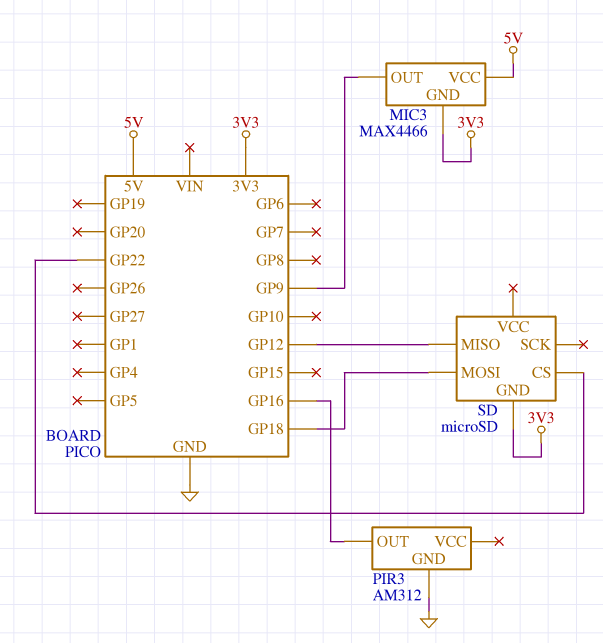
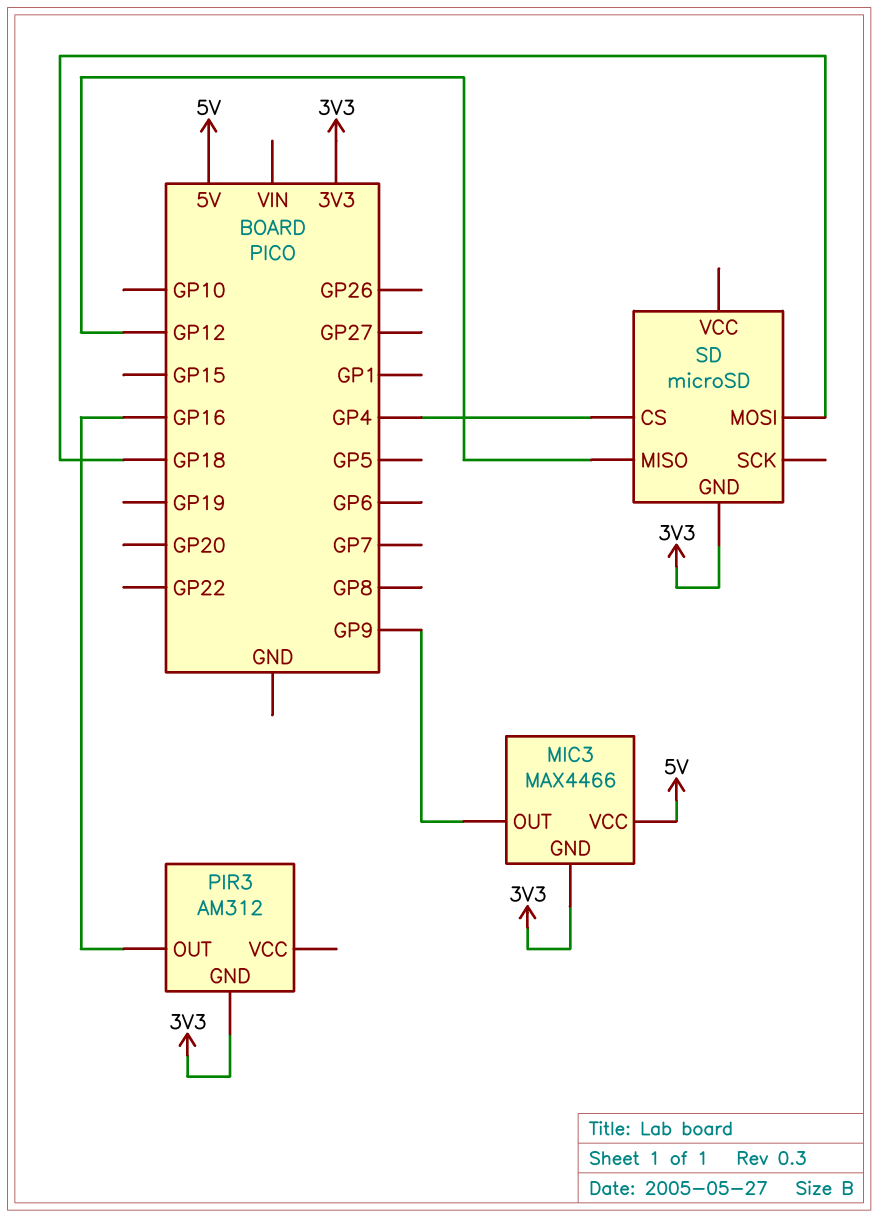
PIR3 pin GND: GND -> 3V3
SD pin CS: GP22 -> GP4

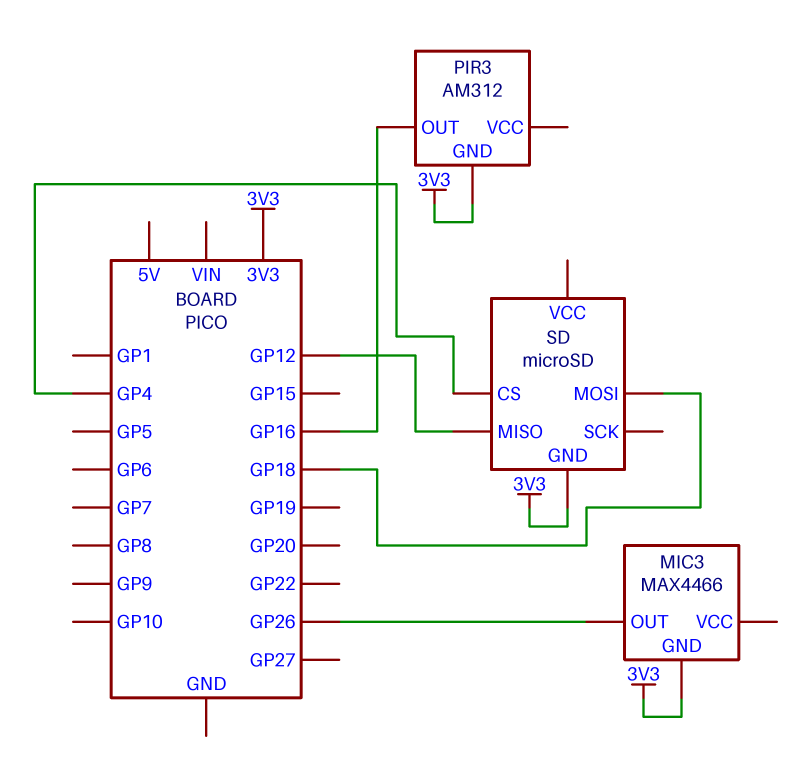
MIC3 pin OUT: GP9 -> GP26
MIC3 pin VCC: 5V -> none

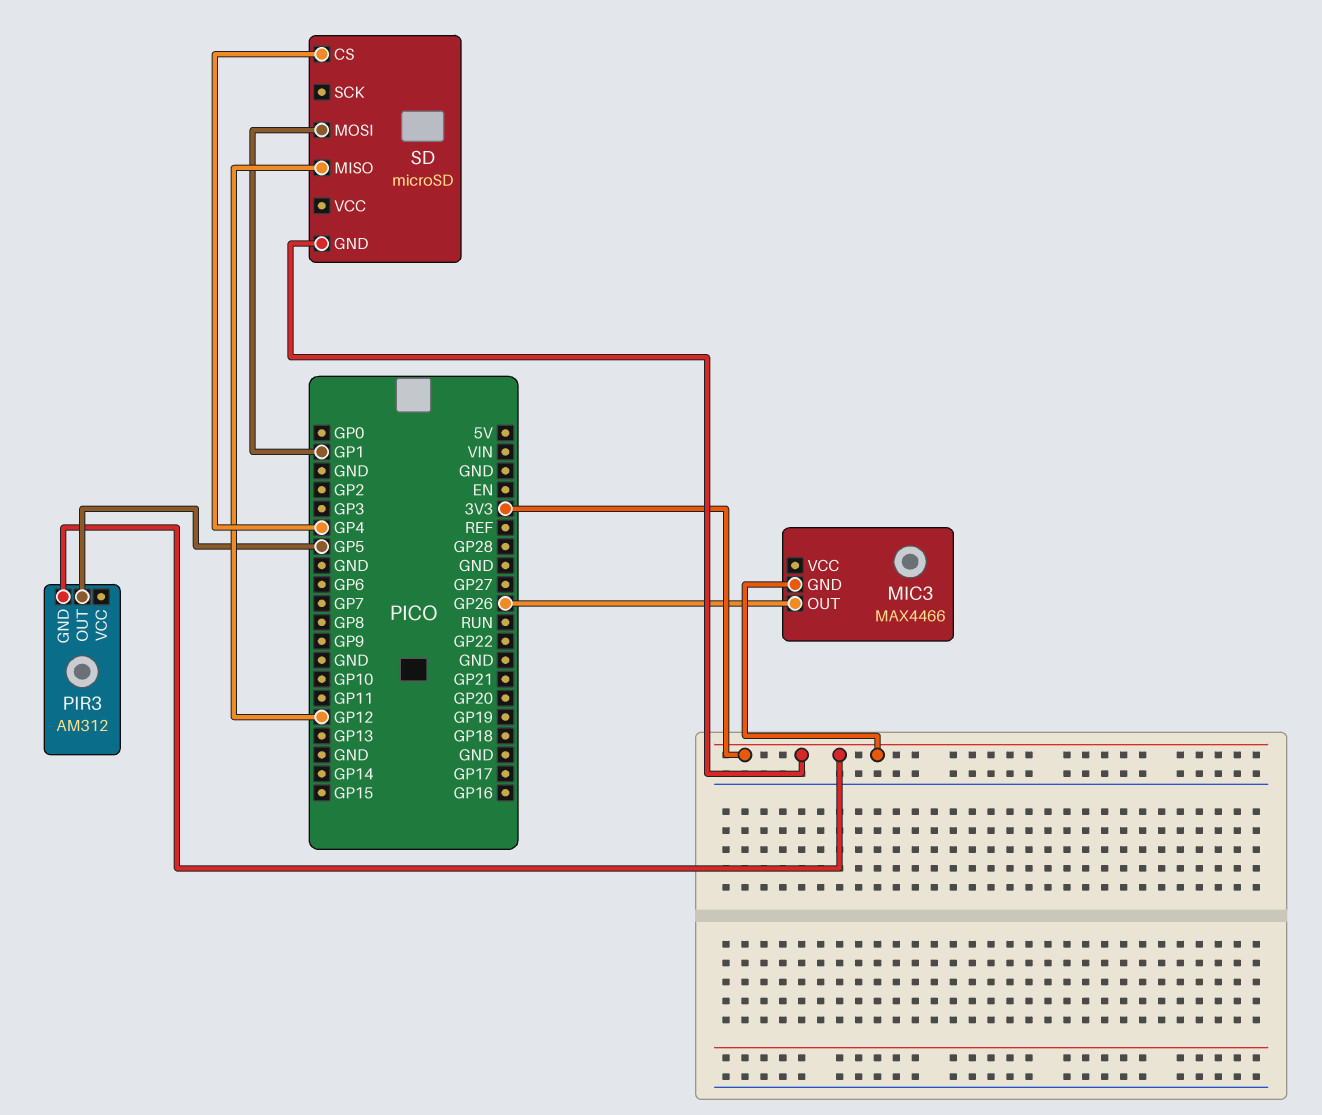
PIR3 pin OUT: GP16 -> GP5
SD pin MOSI: GP18 -> GP1

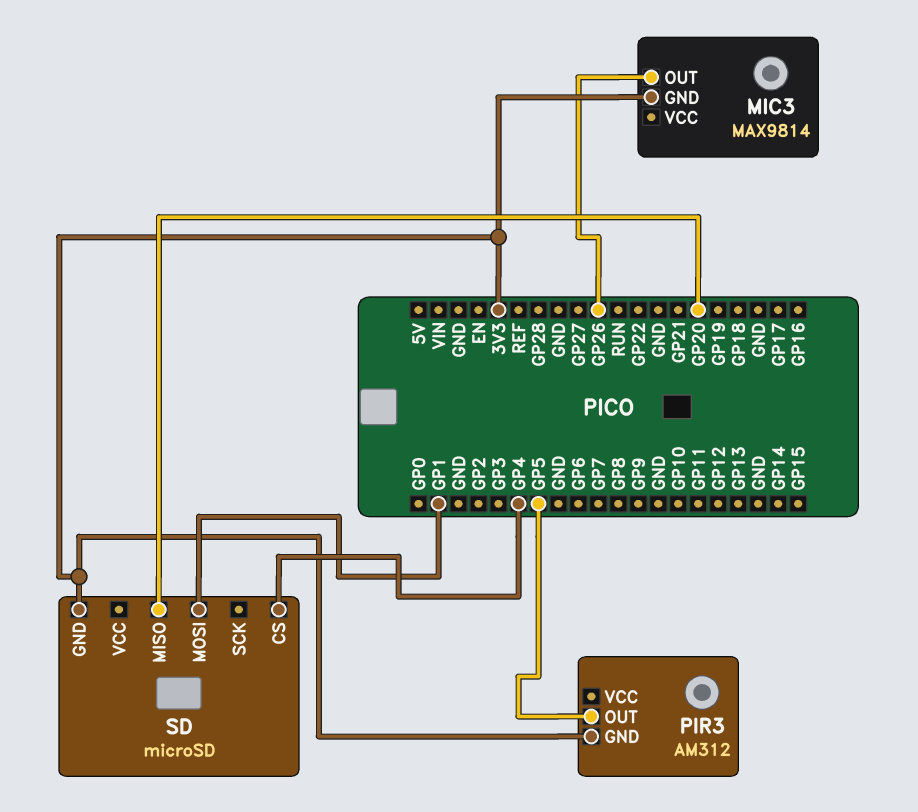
MIC3: MAX4466 -> MAX9814
SD pin MISO: GP12 -> GP20

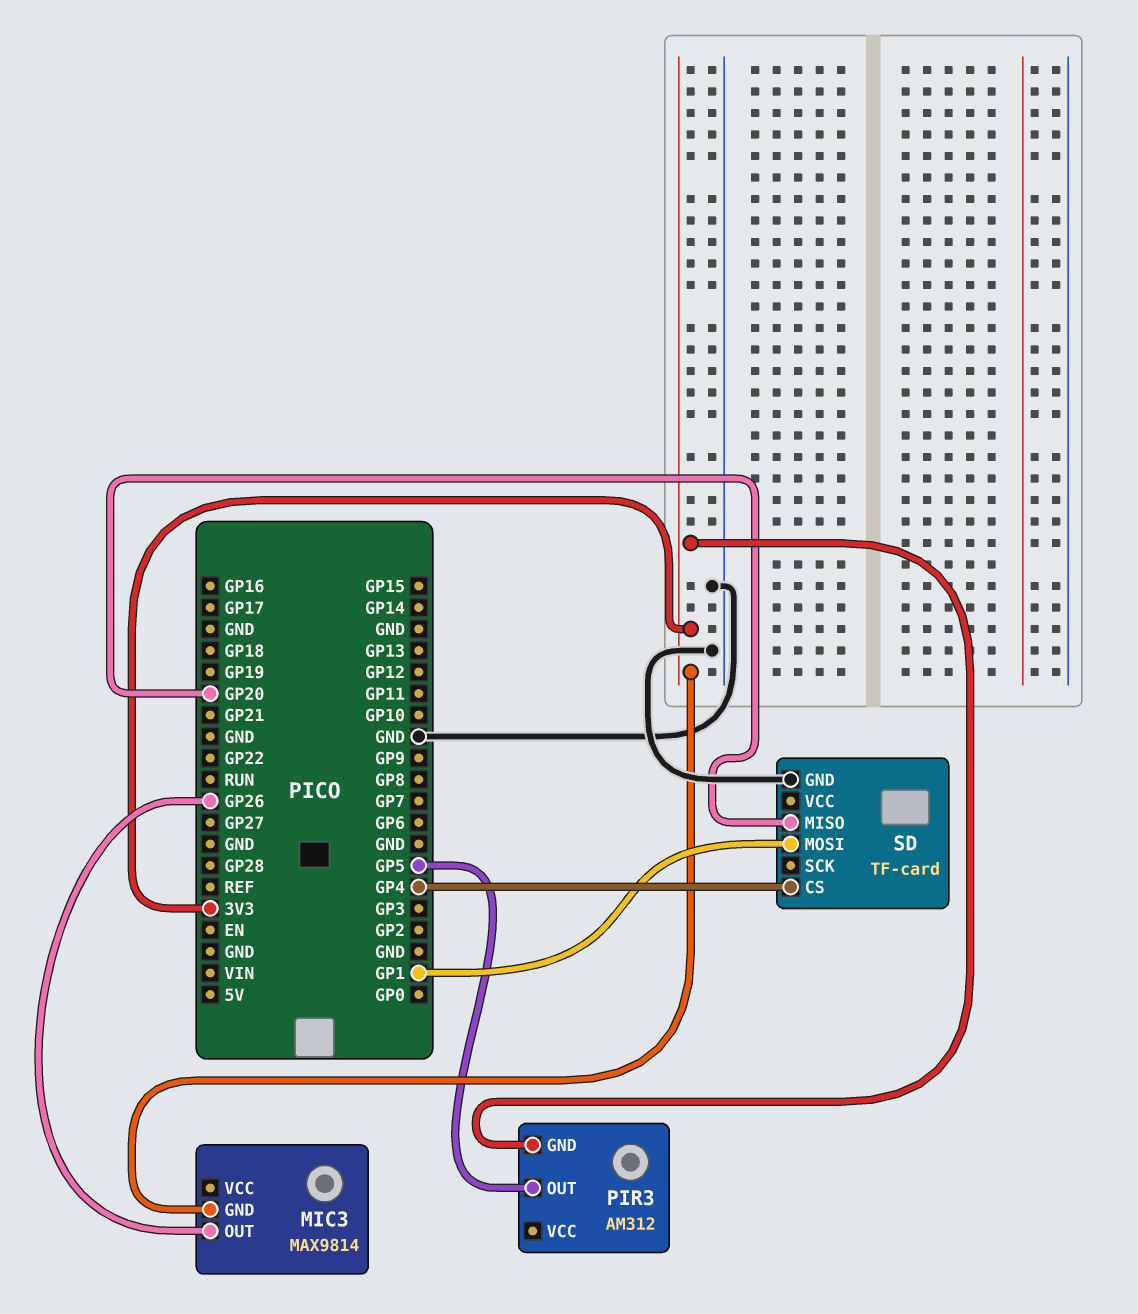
SD: microSD -> TF-card
SD pin GND: 3V3 -> GND

